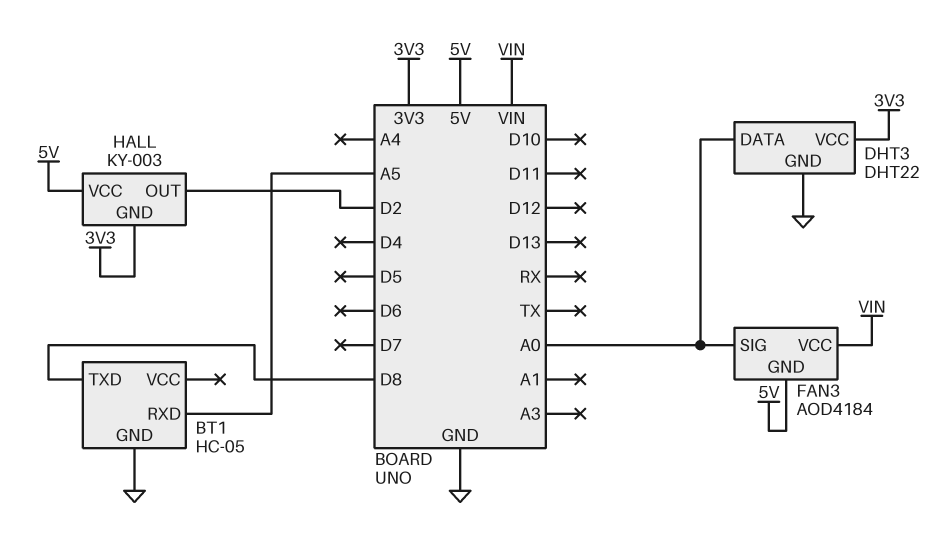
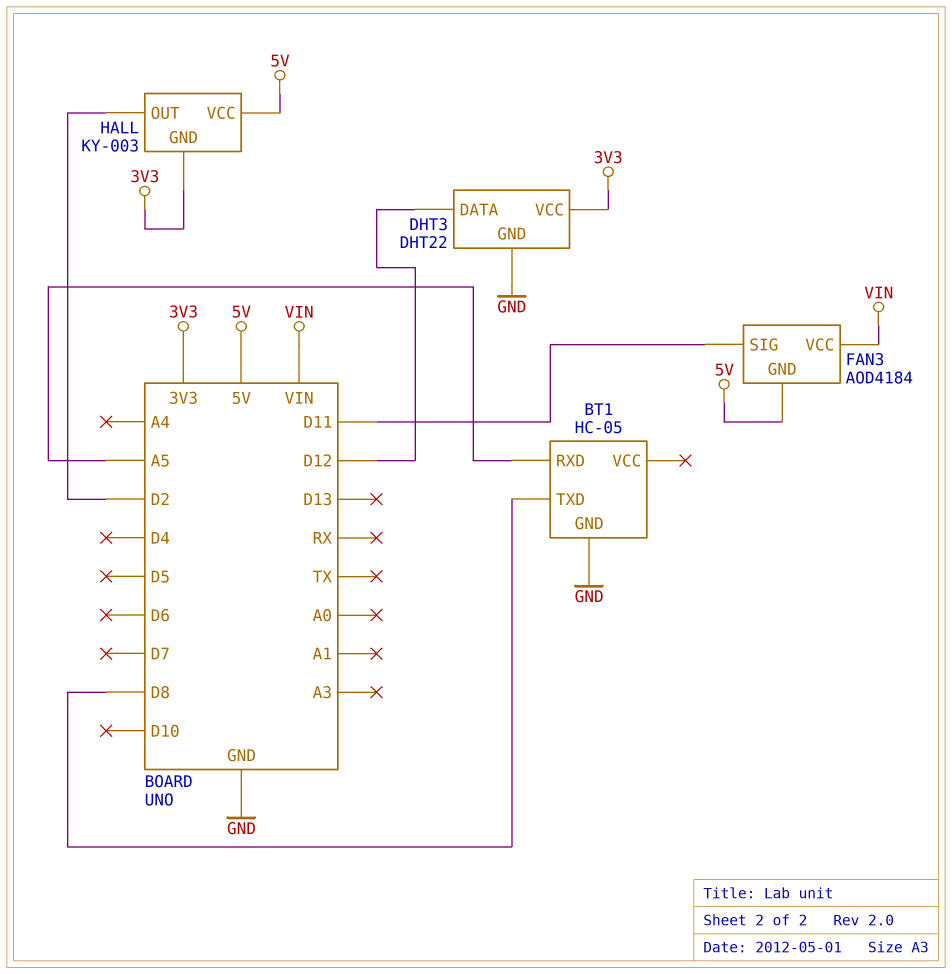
DHT3 pin DATA: A0 -> D12
FAN3 pin SIG: A0 -> D11

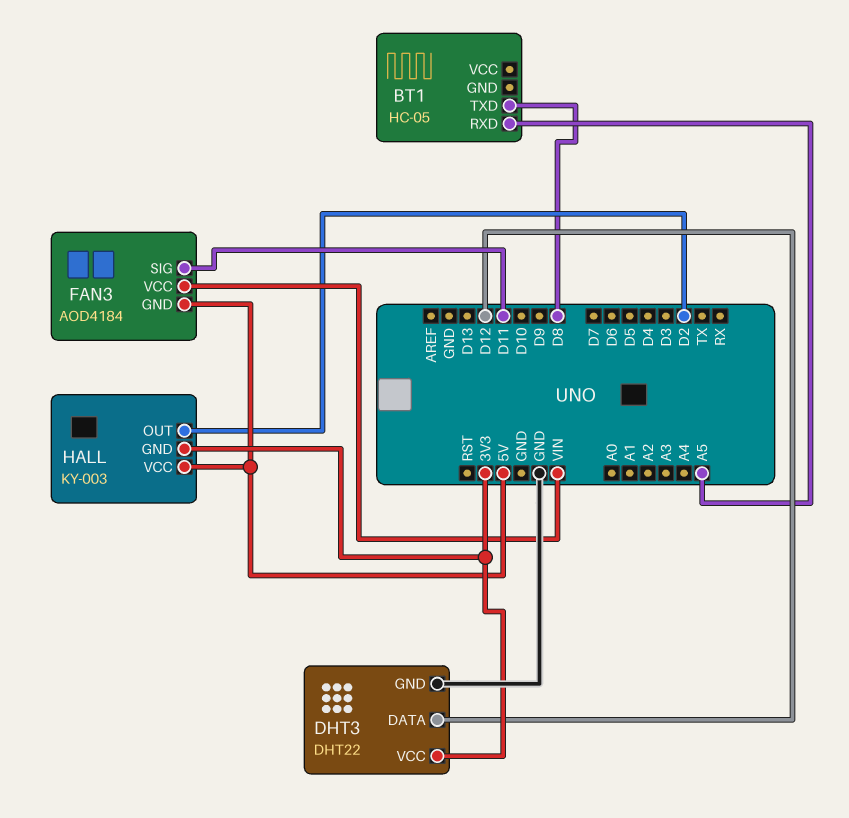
BT1 pin GND: GND -> none

